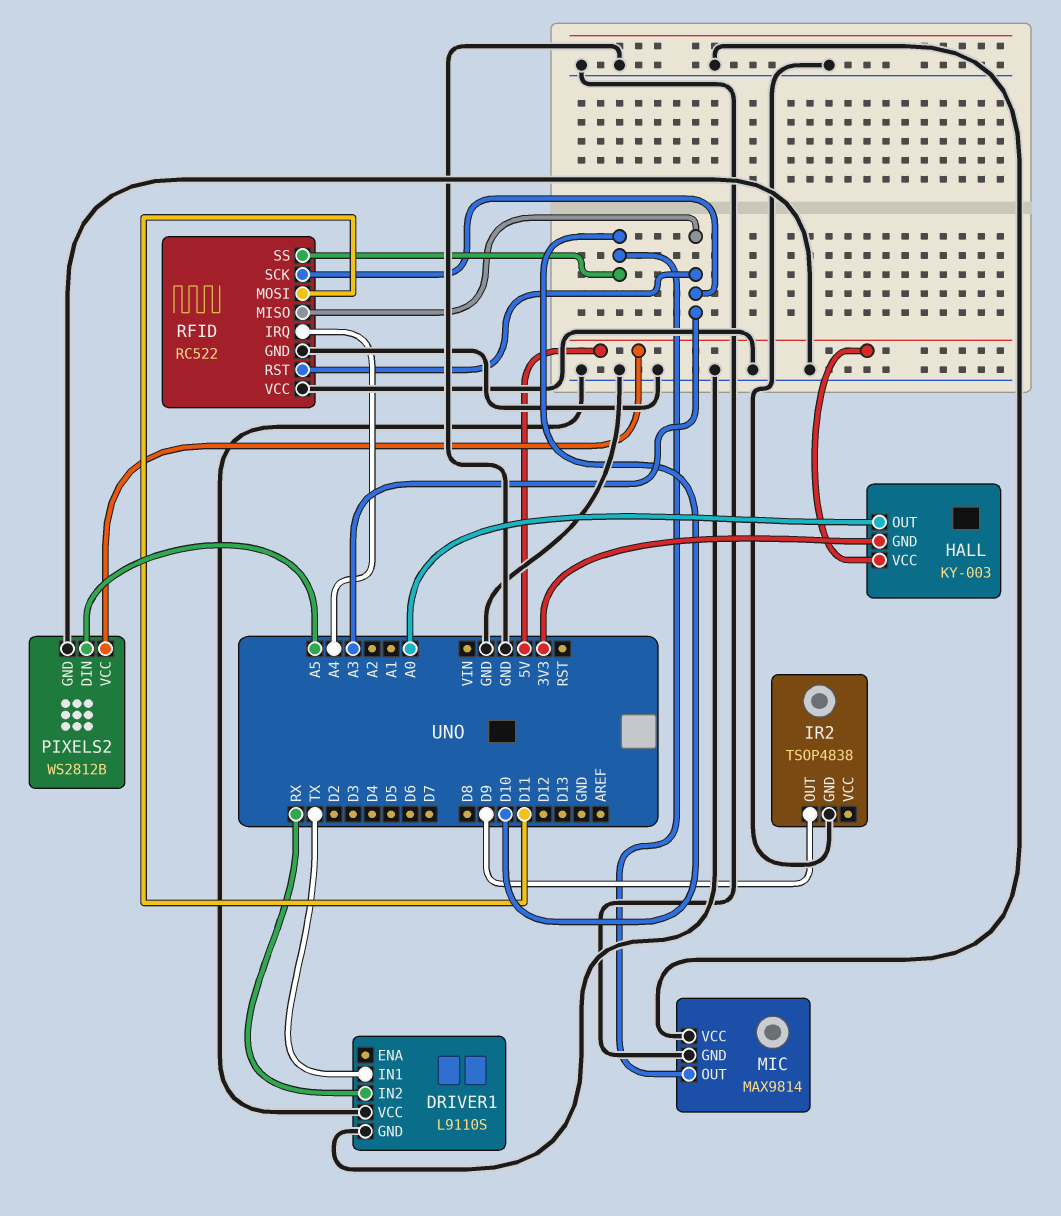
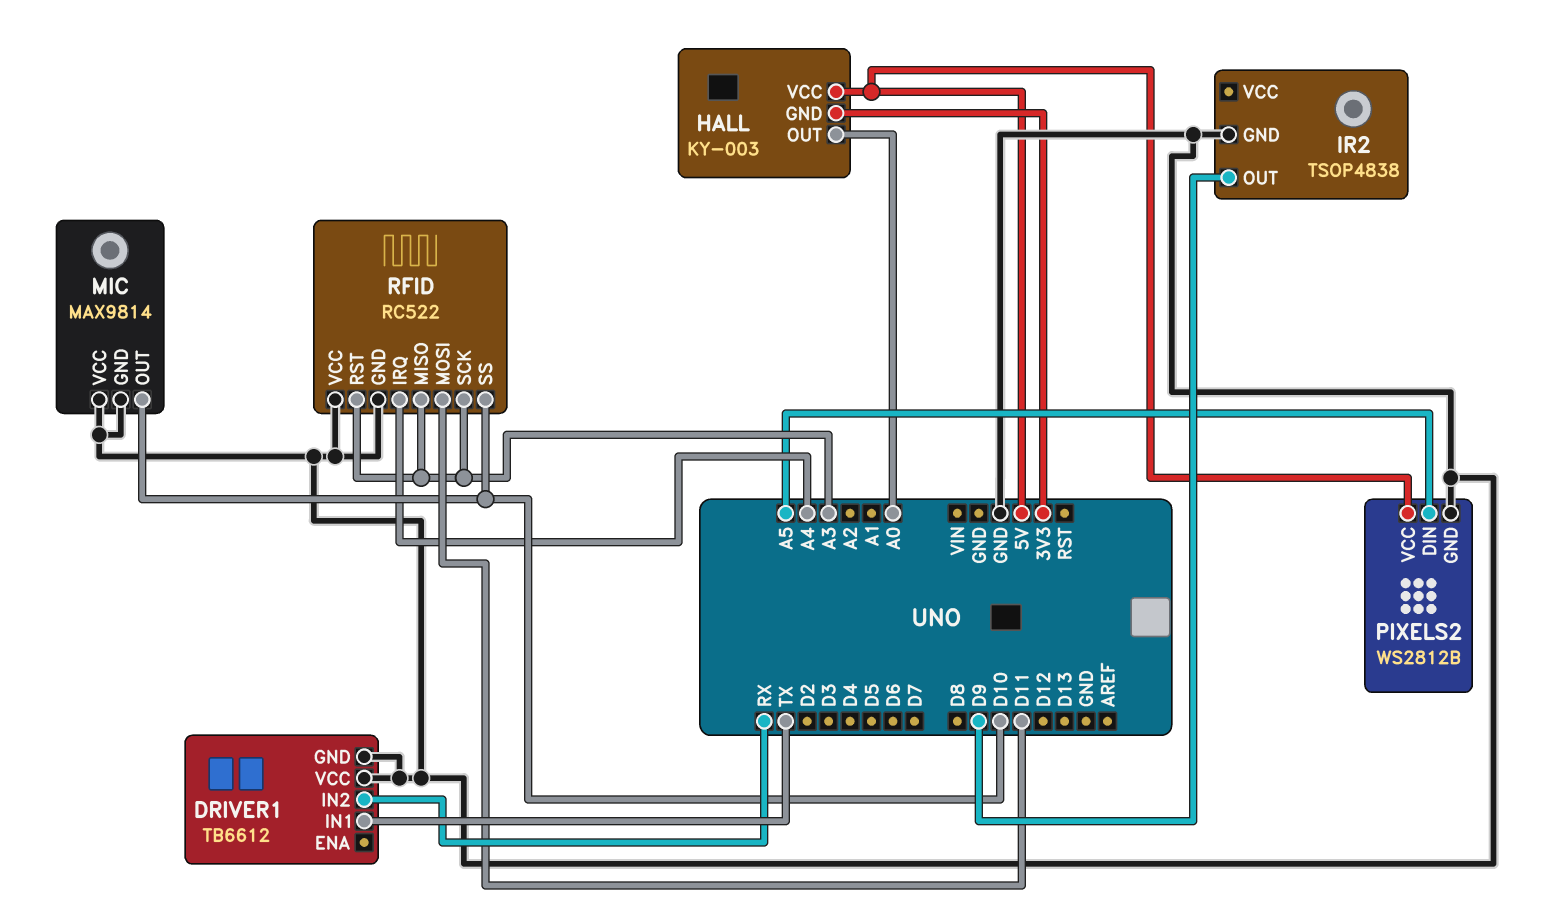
DRIVER1: L9110S -> TB6612

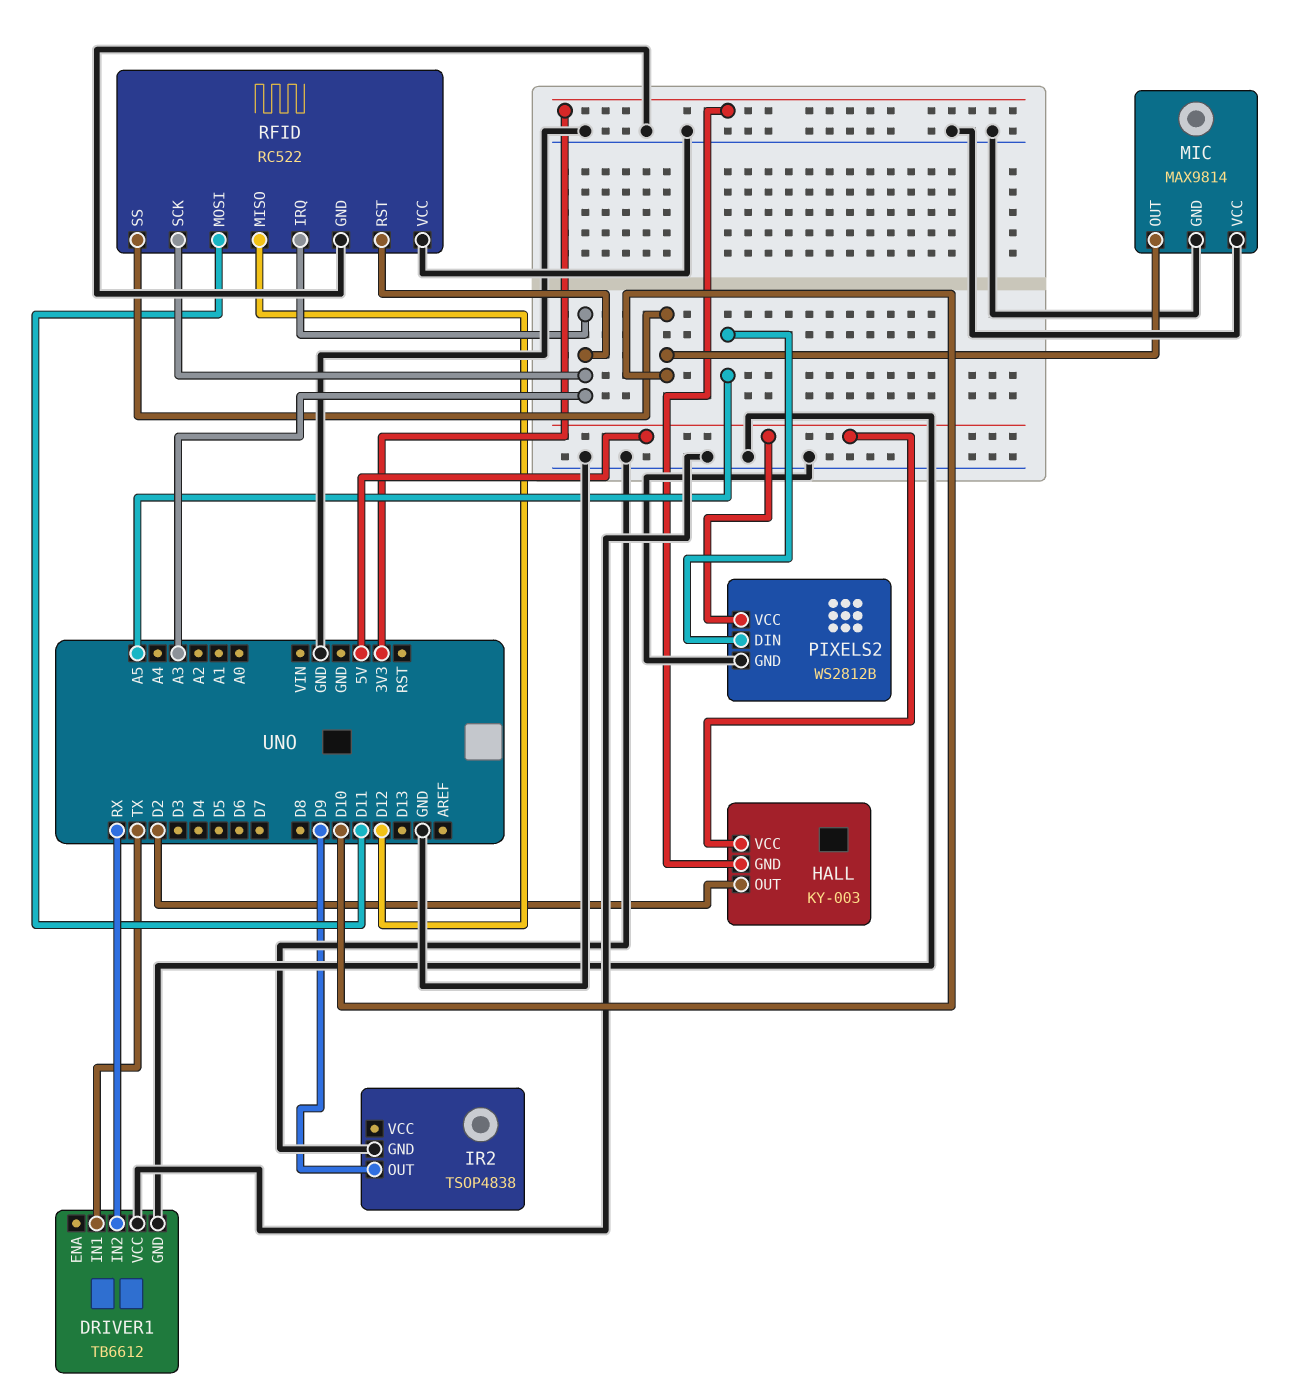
HALL pin OUT: A0 -> D2
RFID pin IRQ: A4 -> A3
RFID pin MISO: A3 -> D12

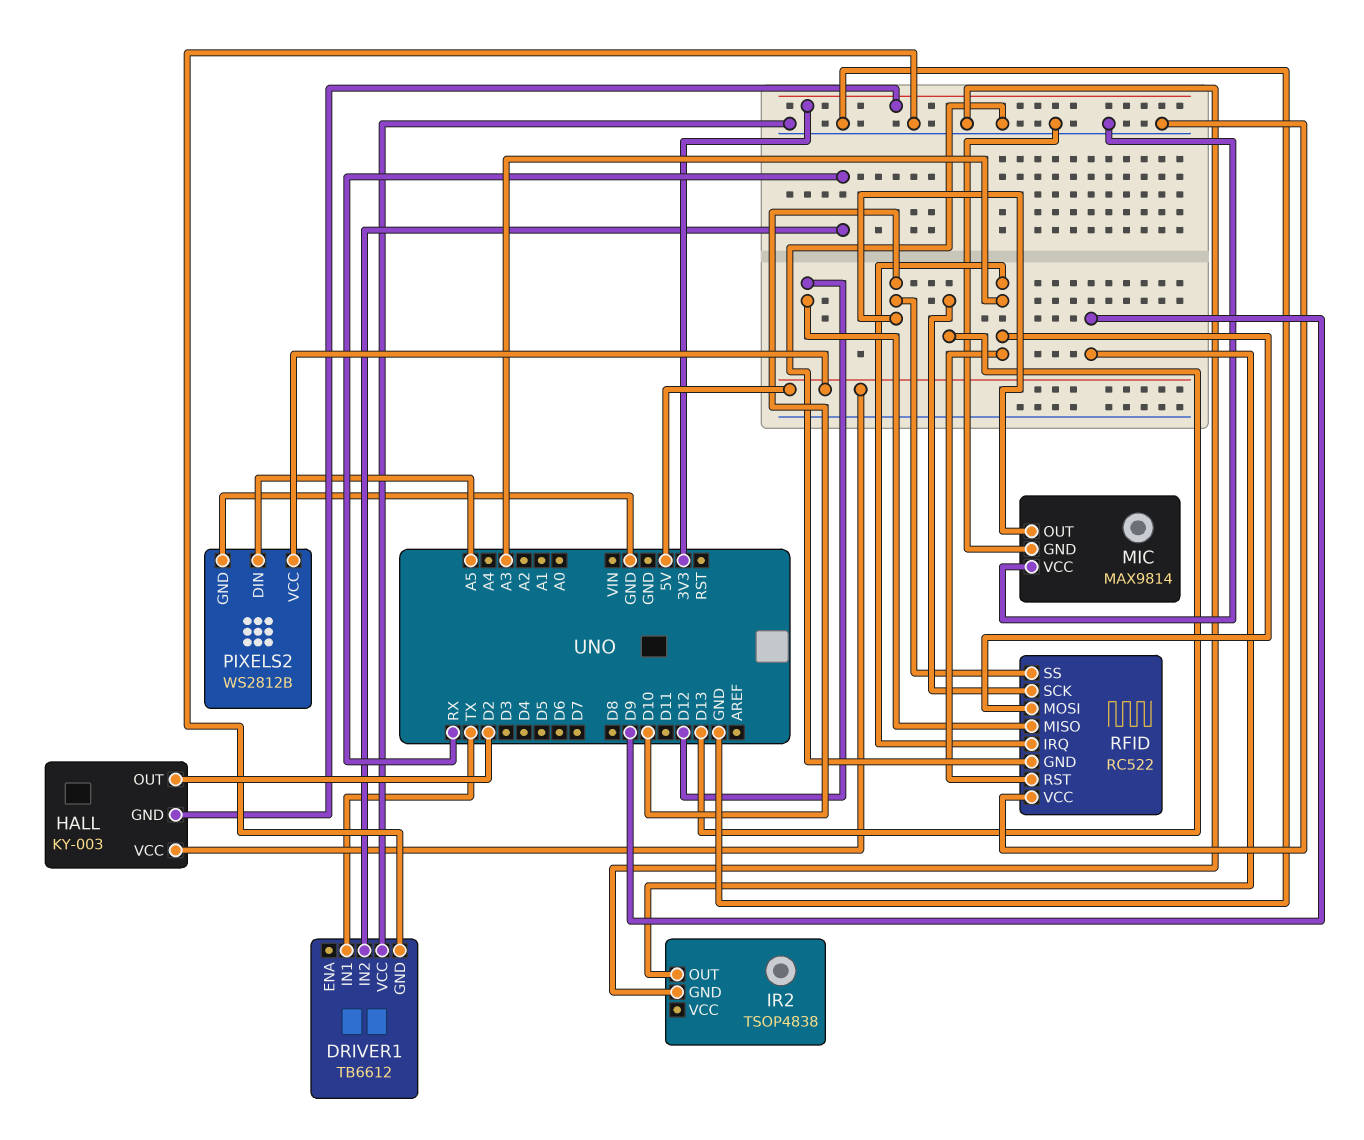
RFID pin MOSI: D11 -> A3
RFID pin SCK: A3 -> D13

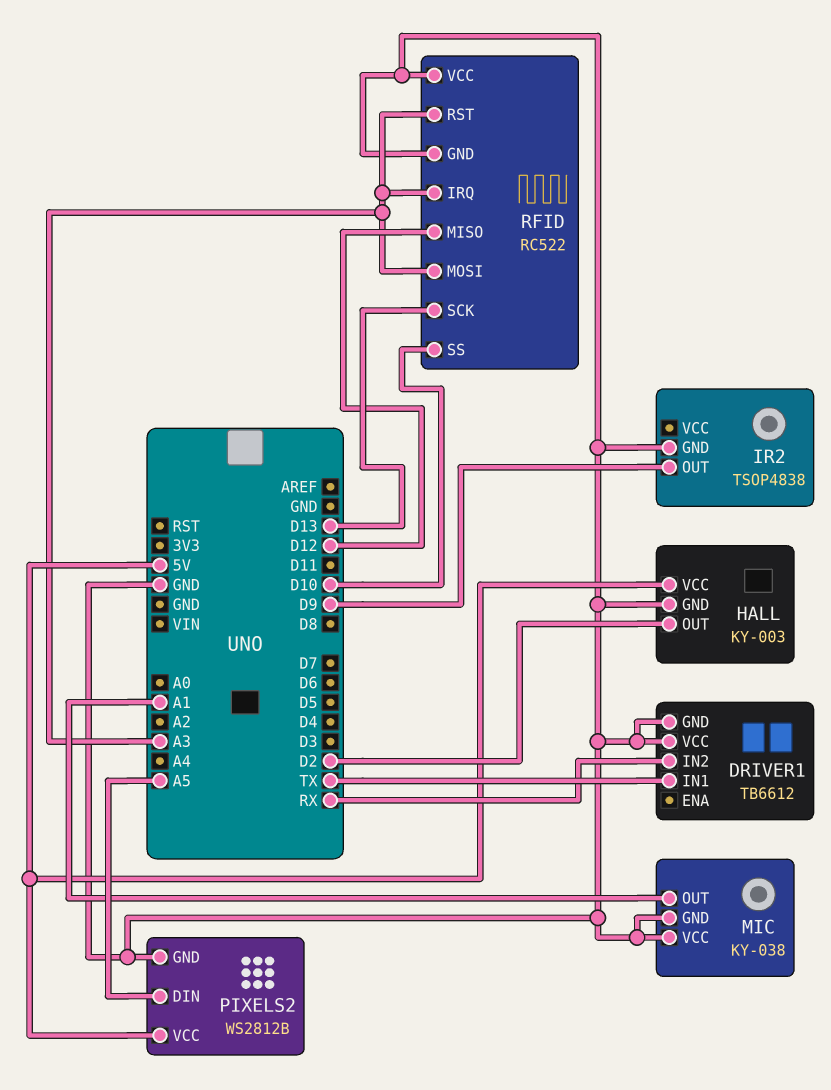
HALL pin GND: 3V3 -> GND
MIC: MAX9814 -> KY-038
MIC pin OUT: D10 -> A1

